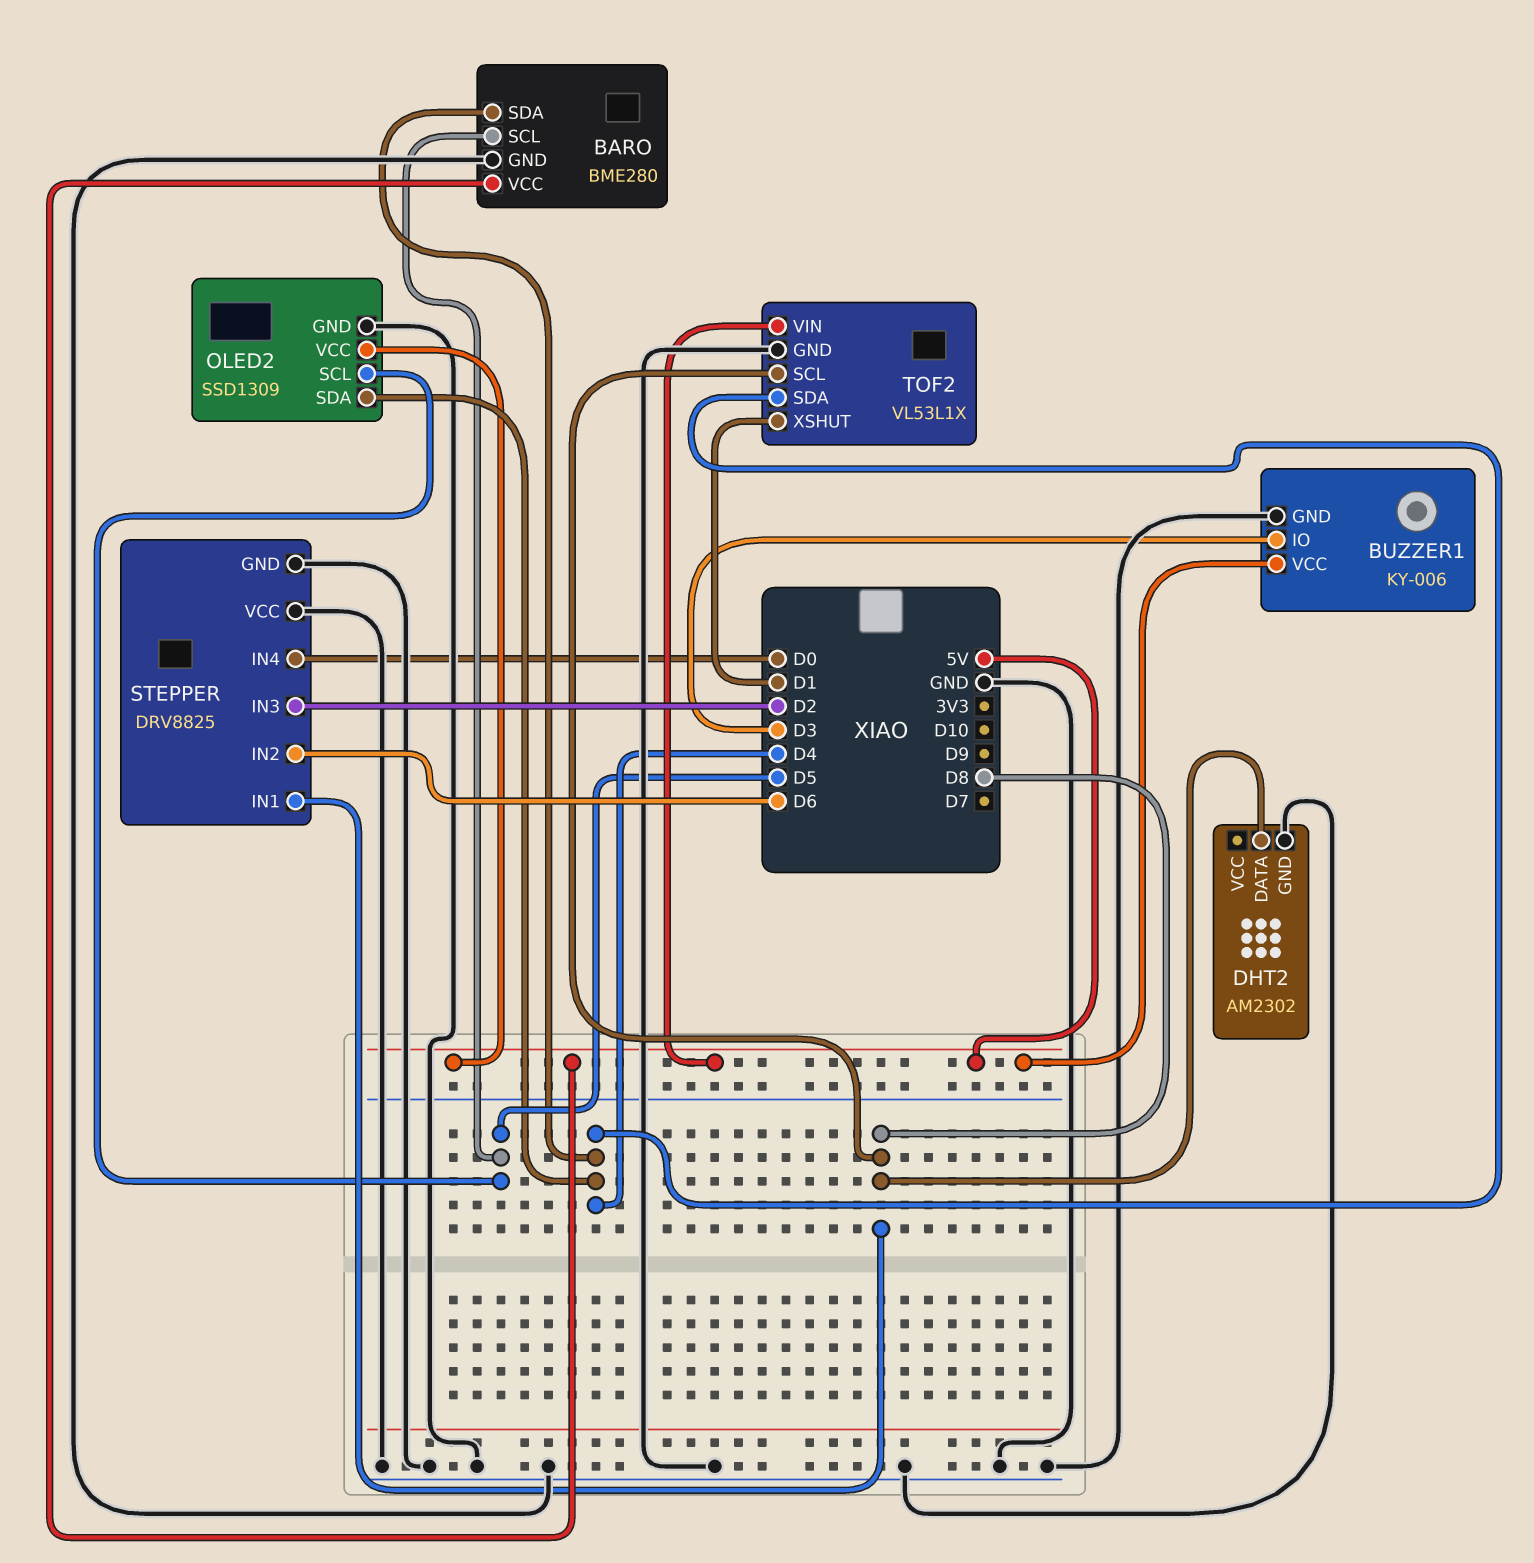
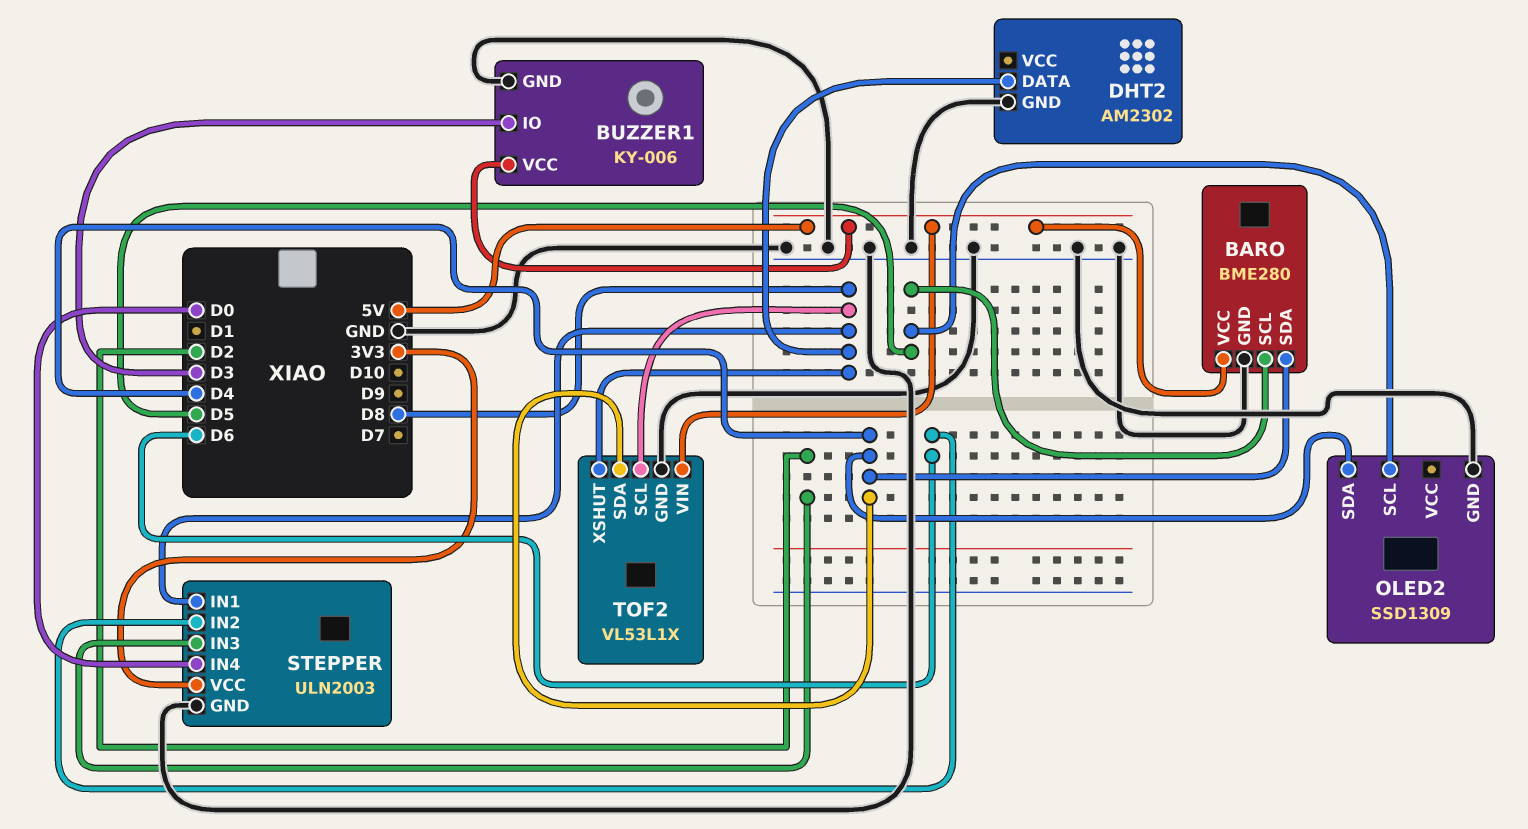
OLED2 pin VCC: 5V -> none
STEPPER: DRV8825 -> ULN2003
STEPPER pin VCC: GND -> 3V3
TOF2 pin XSHUT: D1 -> D8

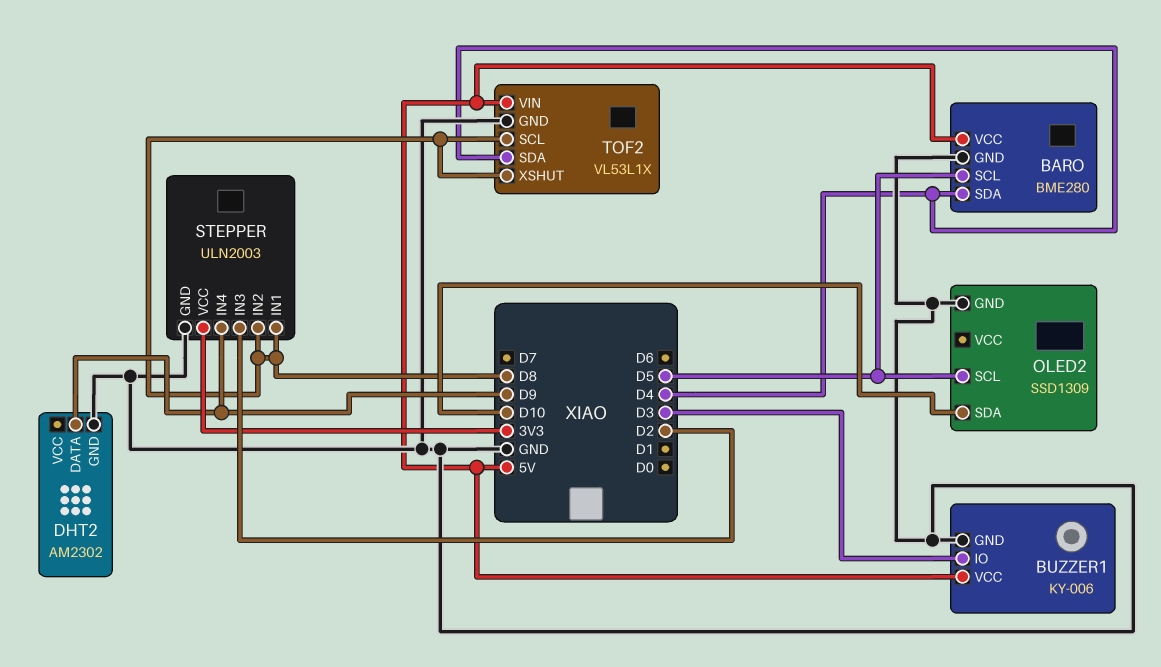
DHT2 pin DATA: D8 -> D9
OLED2 pin SDA: D4 -> D10
STEPPER pin IN2: D6 -> D8
STEPPER pin IN4: D0 -> D9

